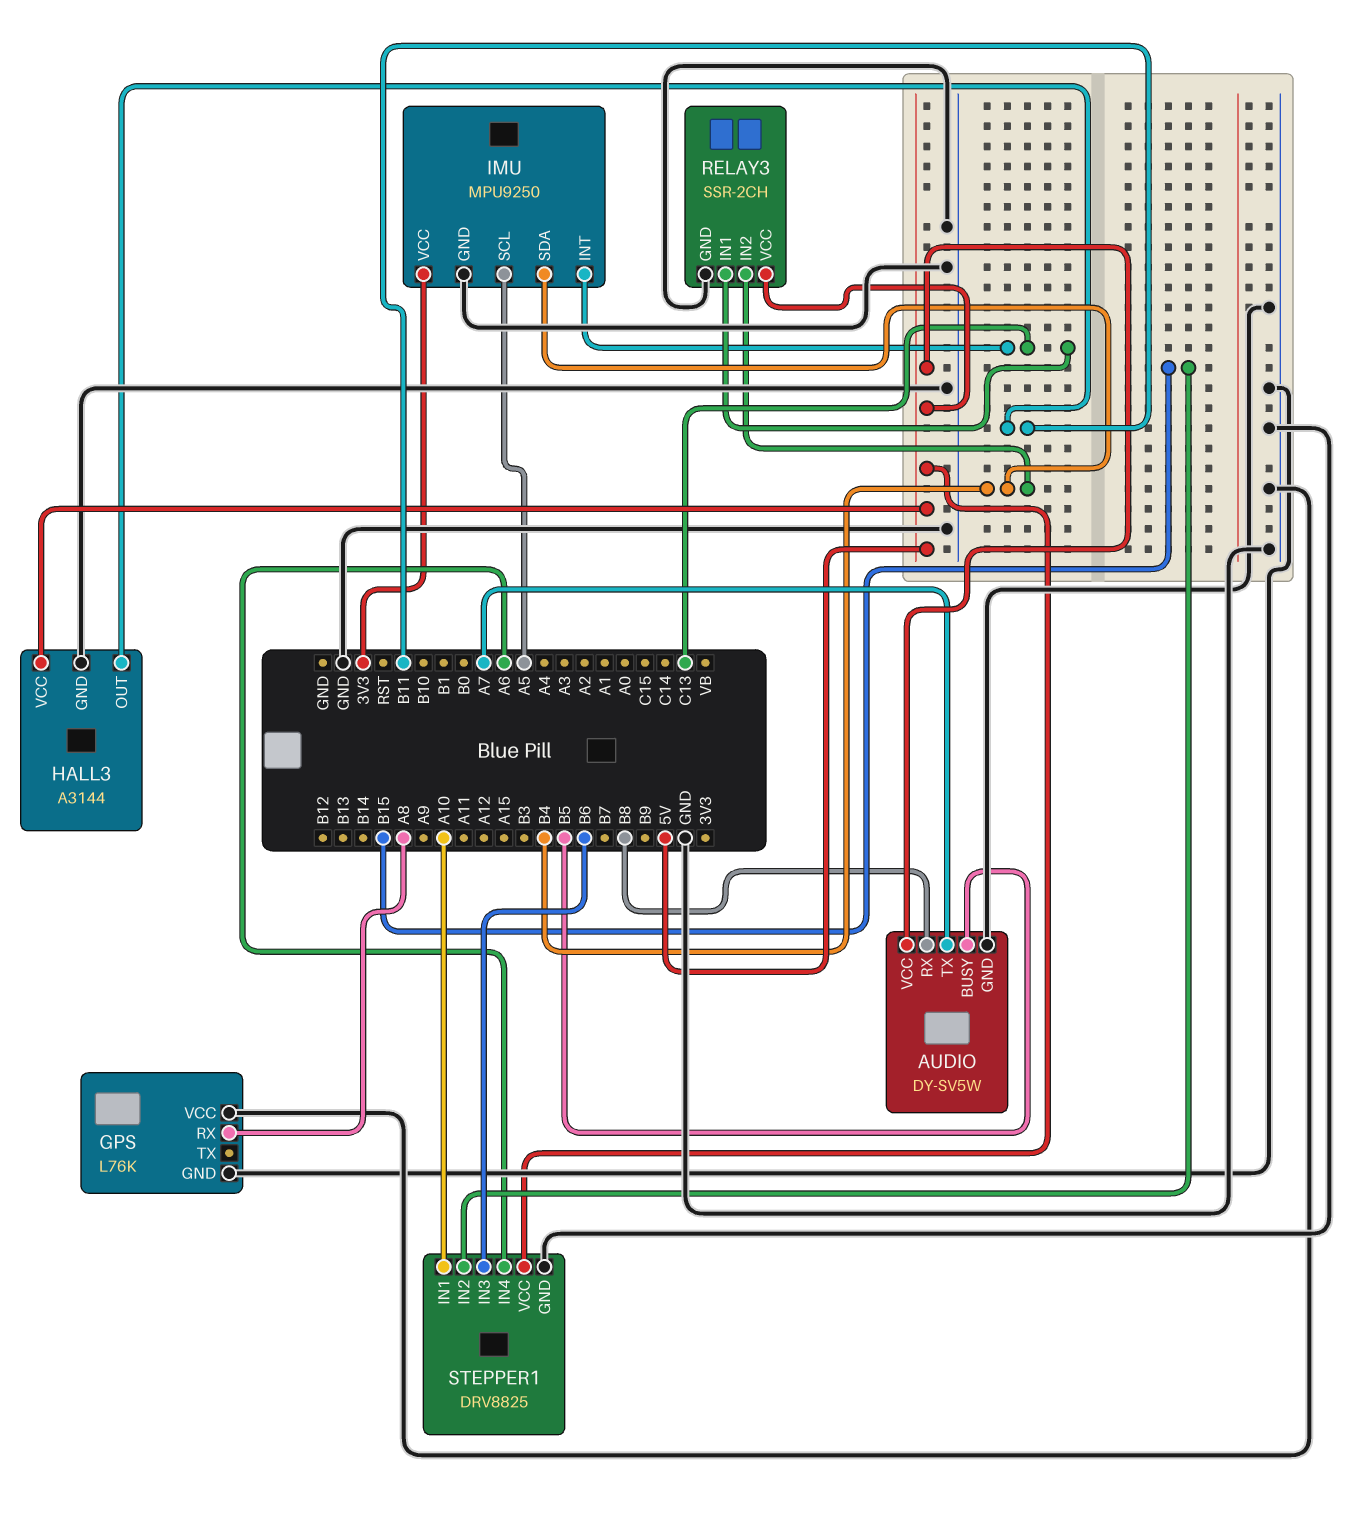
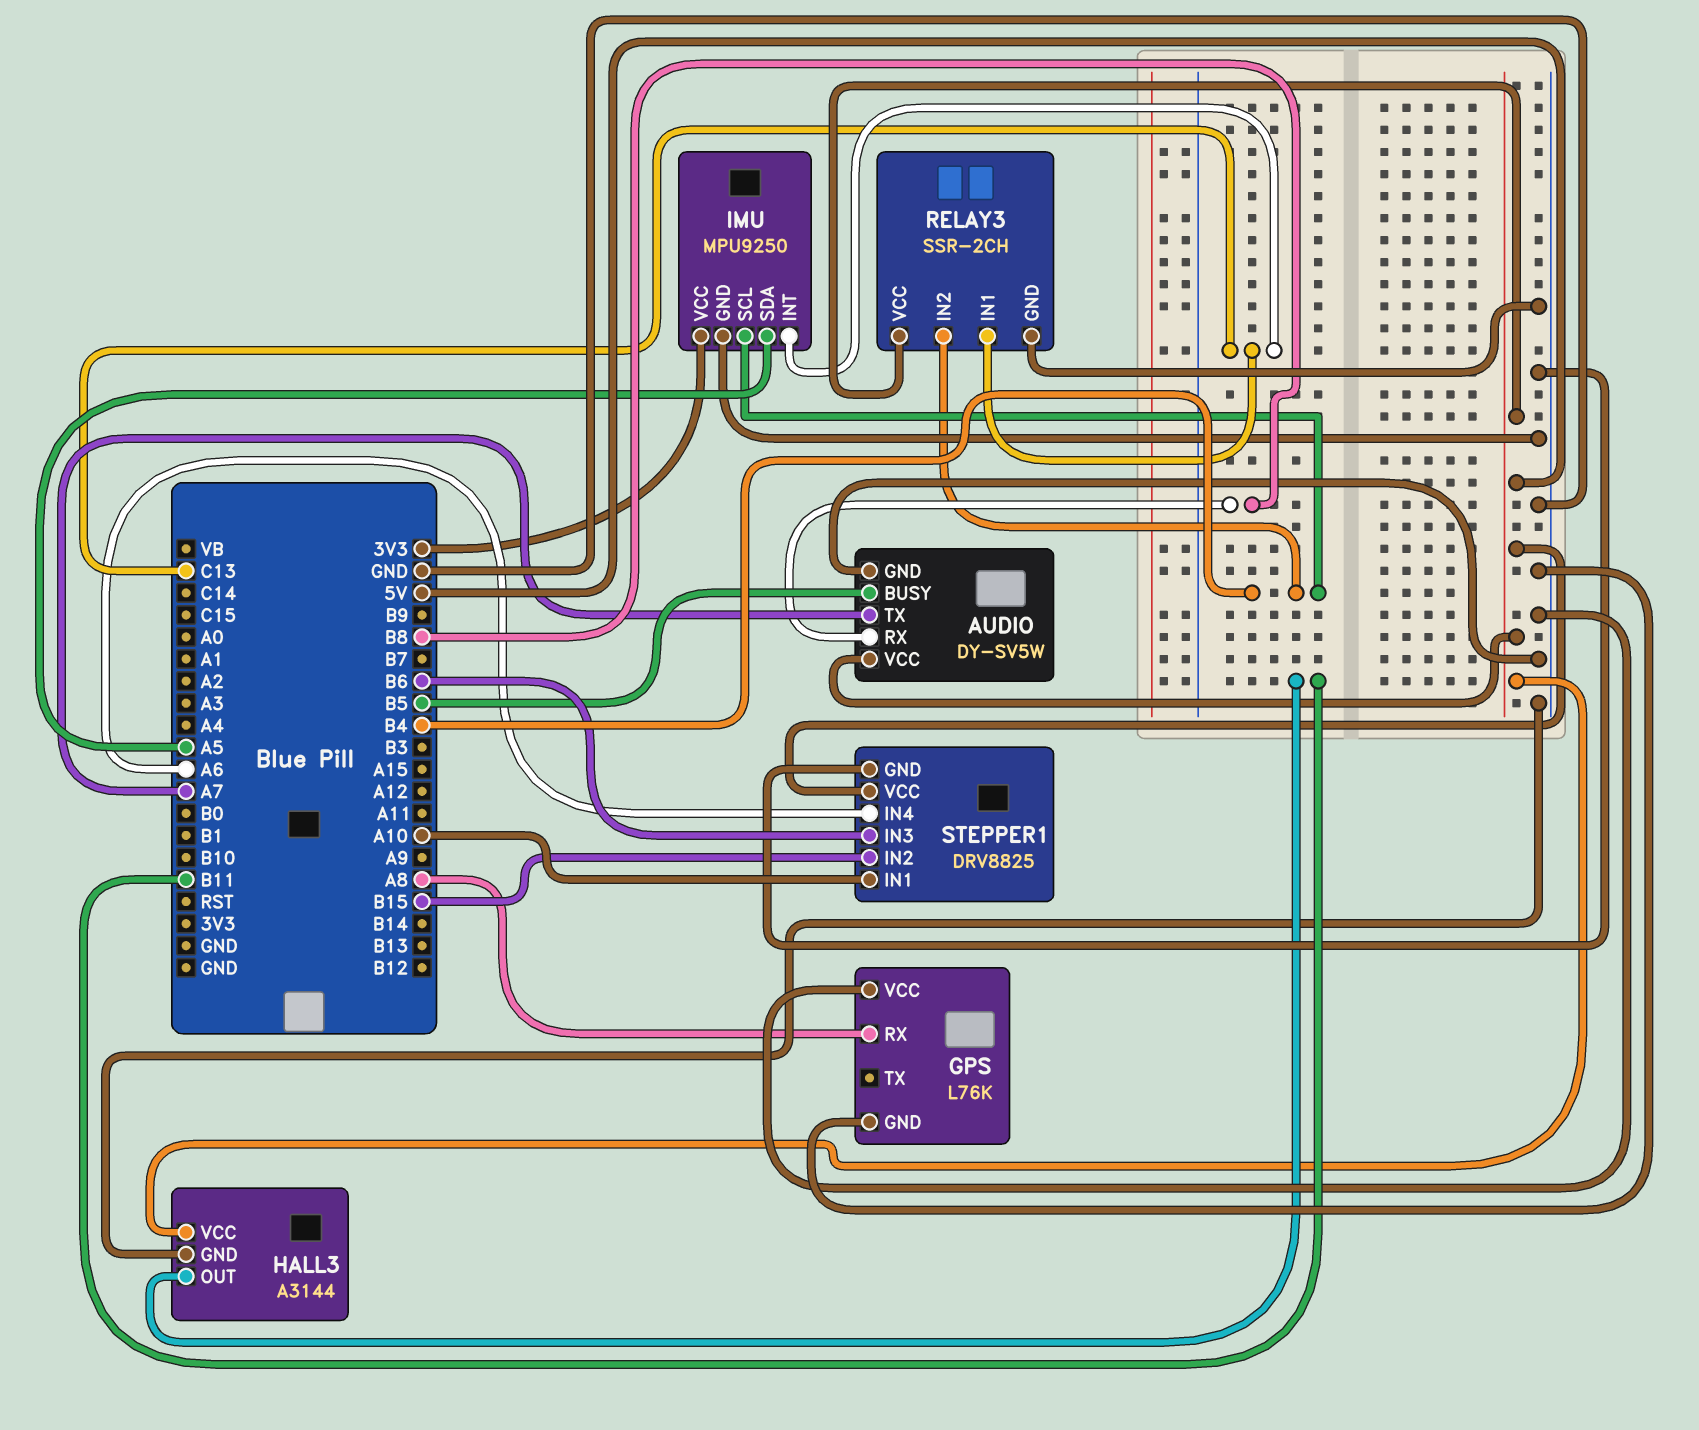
IMU pin SCL: A5 -> B4
IMU pin SDA: B4 -> A5

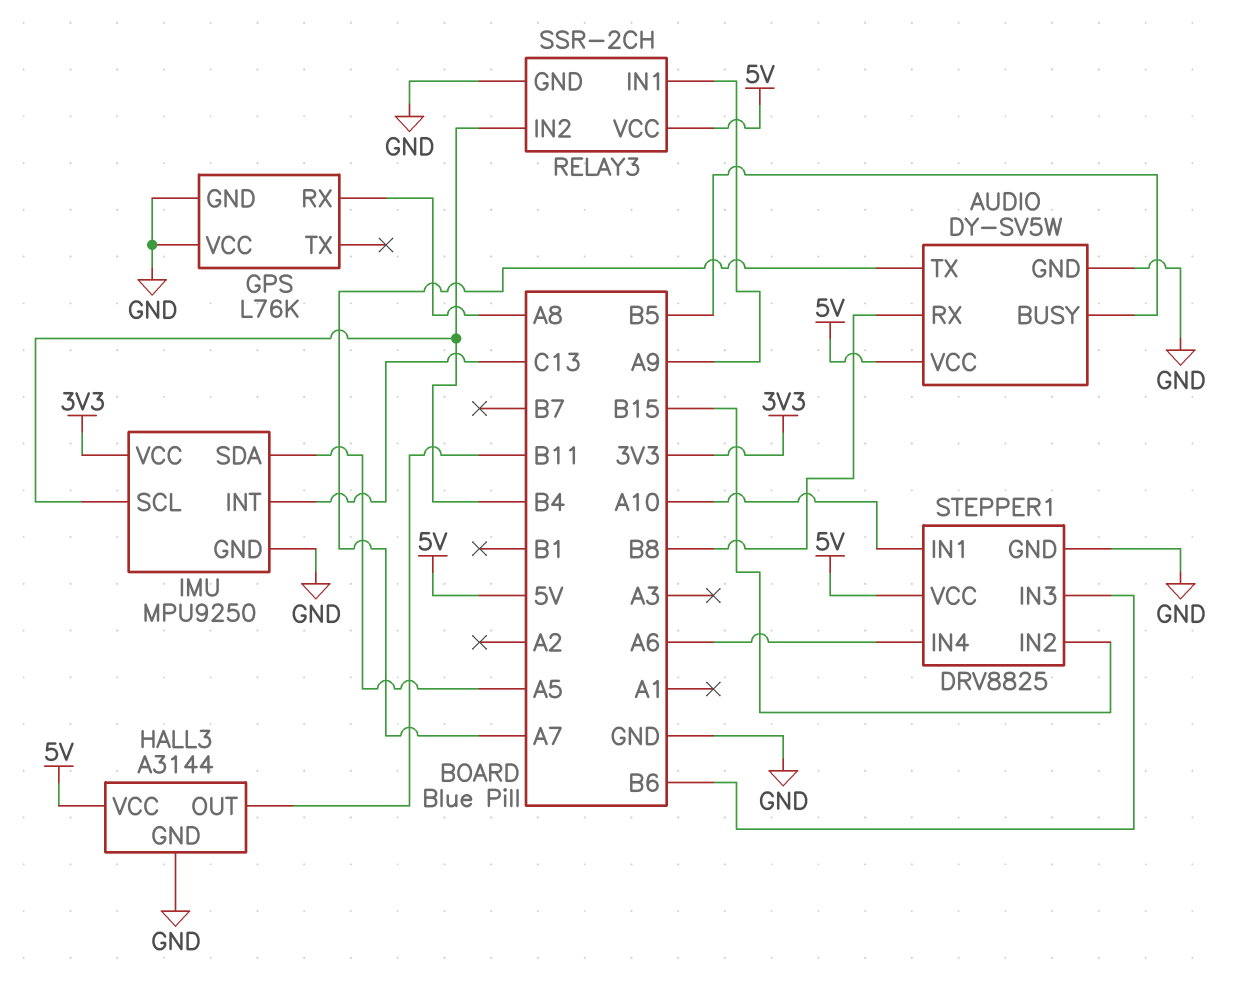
RELAY3 pin IN1: C13 -> A9

